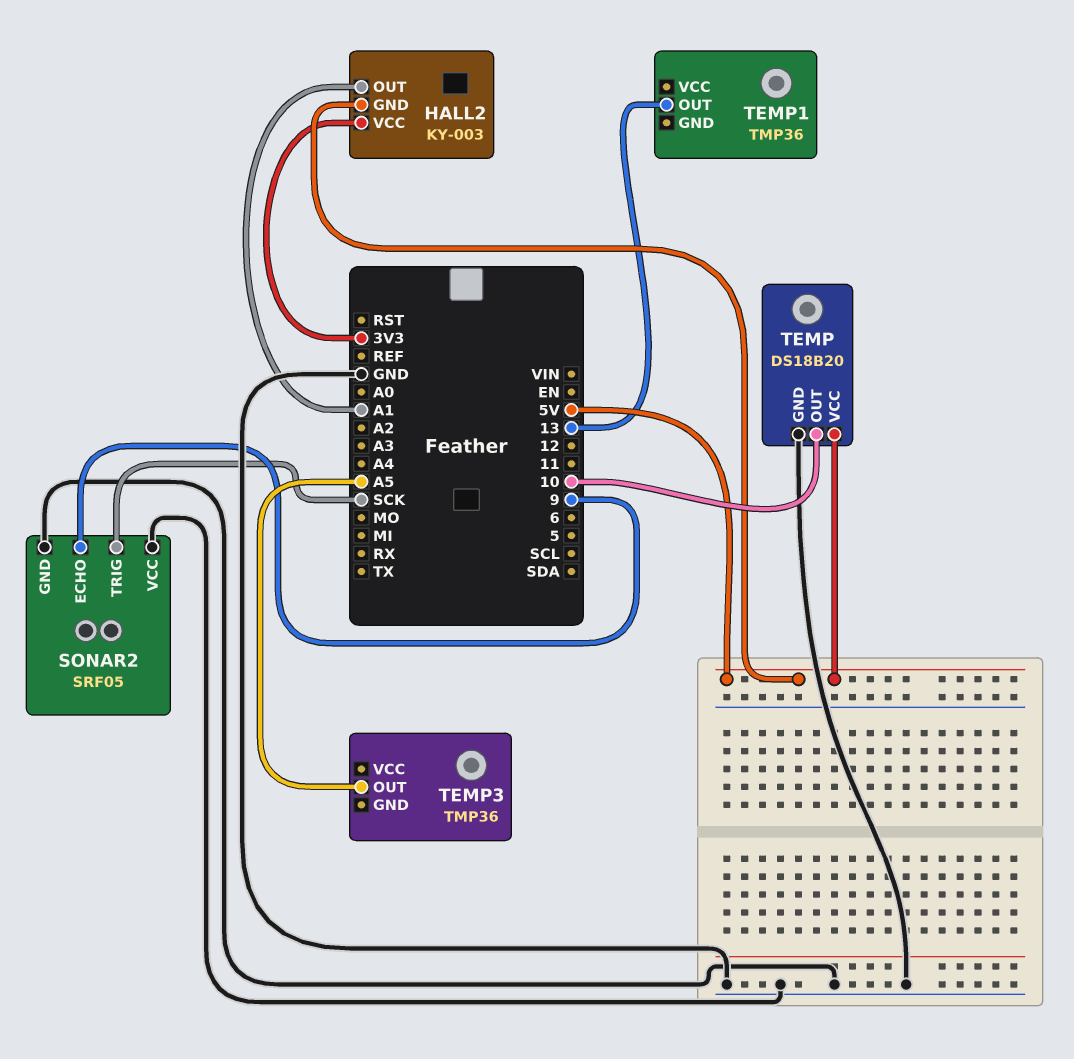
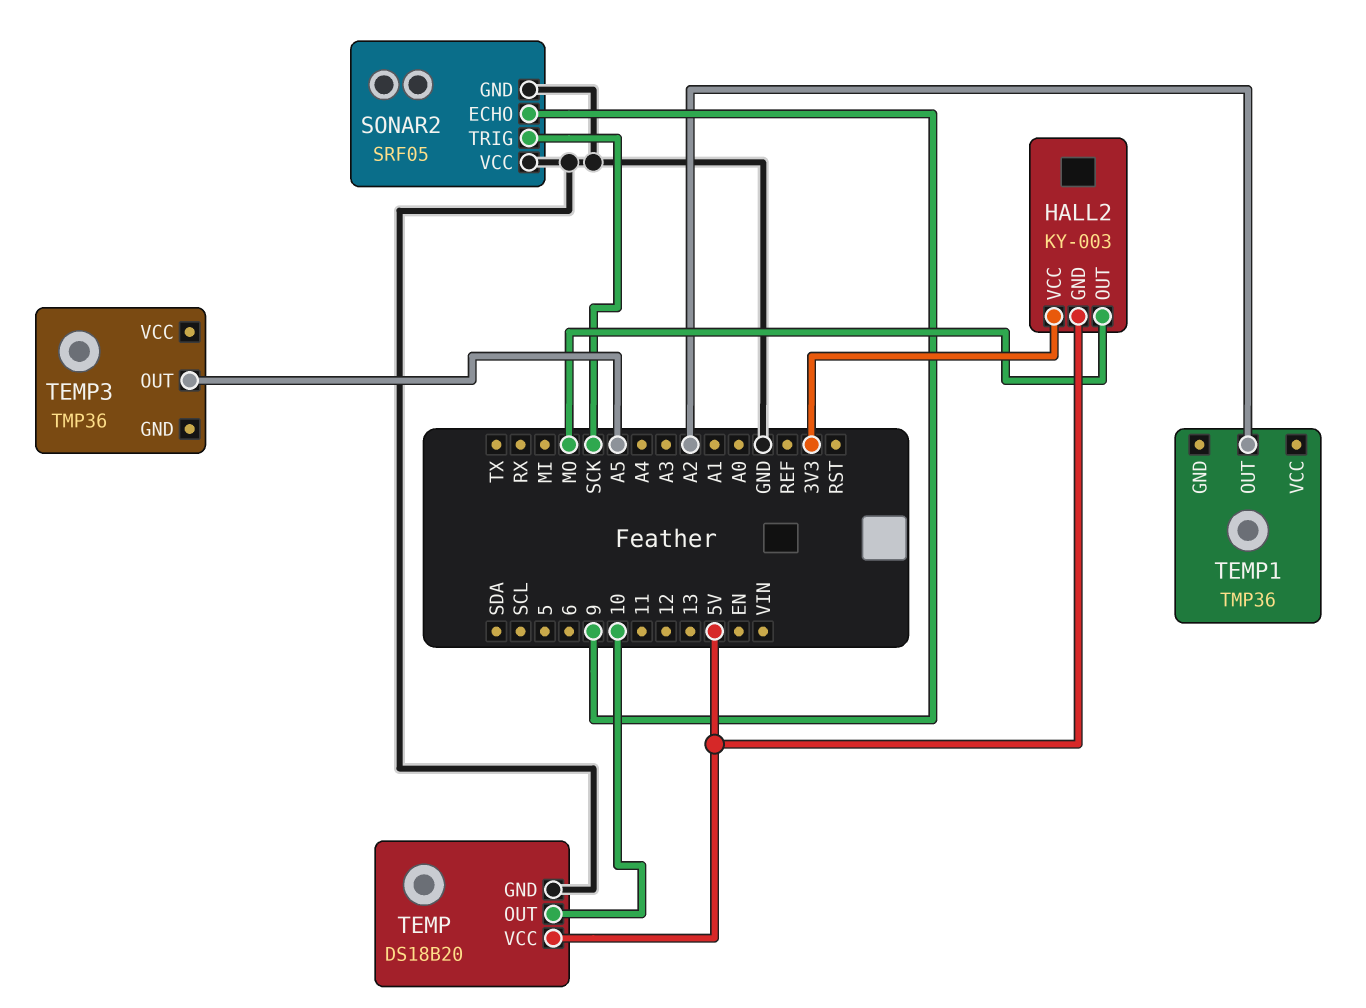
HALL2 pin OUT: A1 -> MO
TEMP1 pin OUT: 13 -> A2

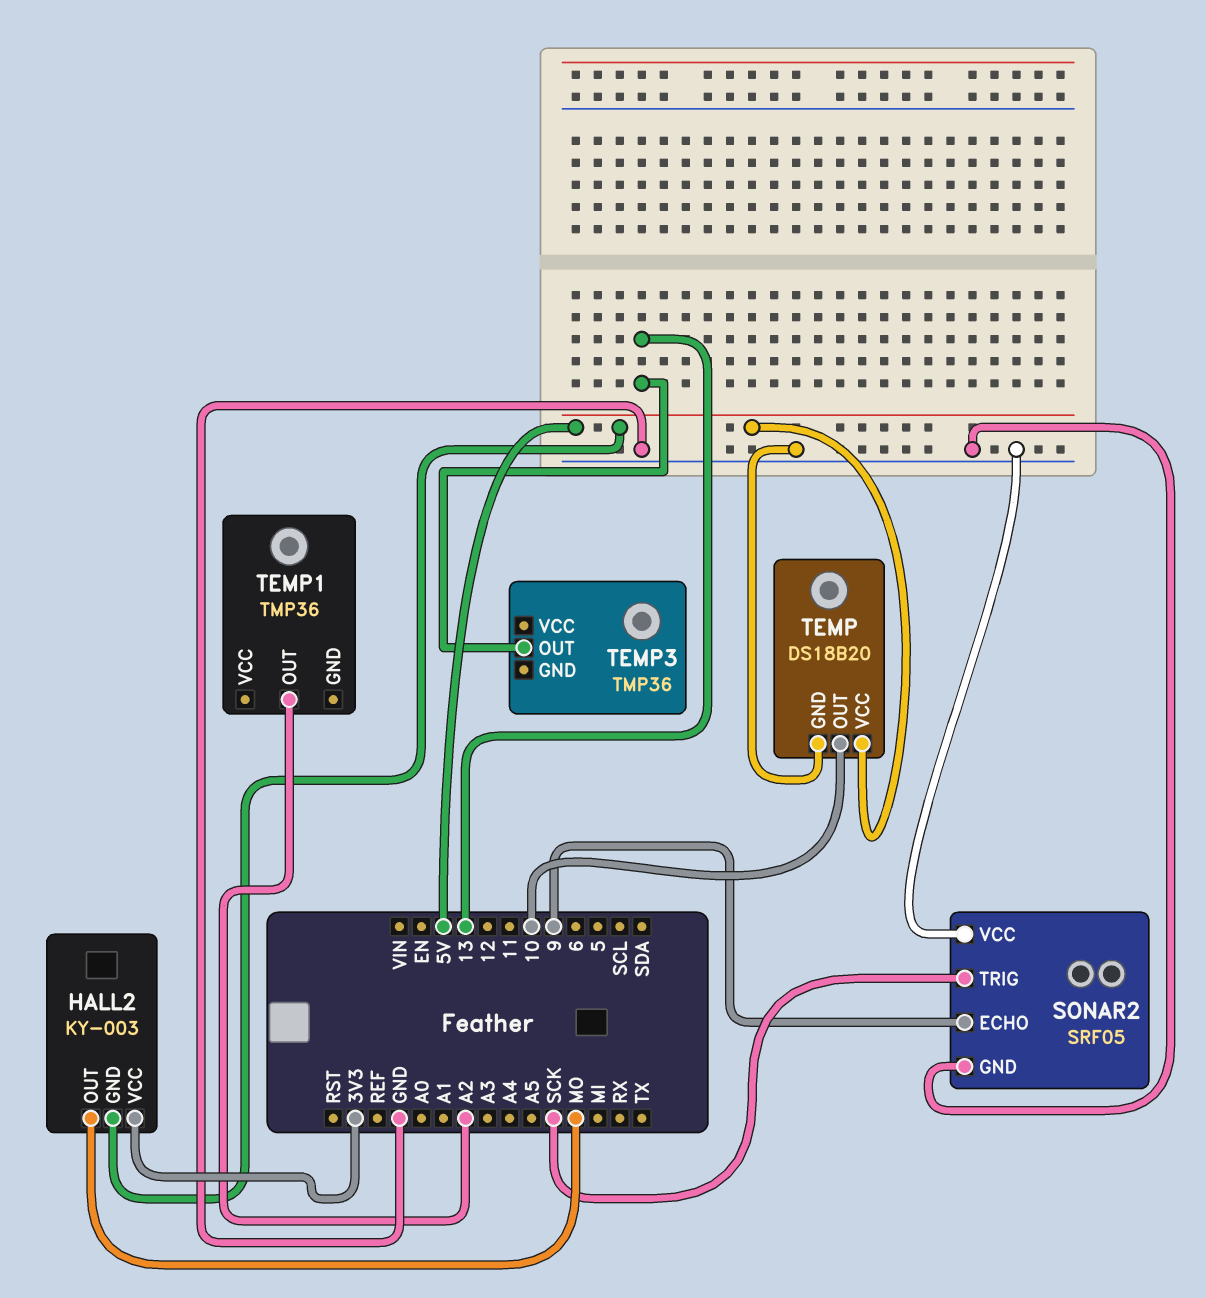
TEMP3 pin OUT: A5 -> 13

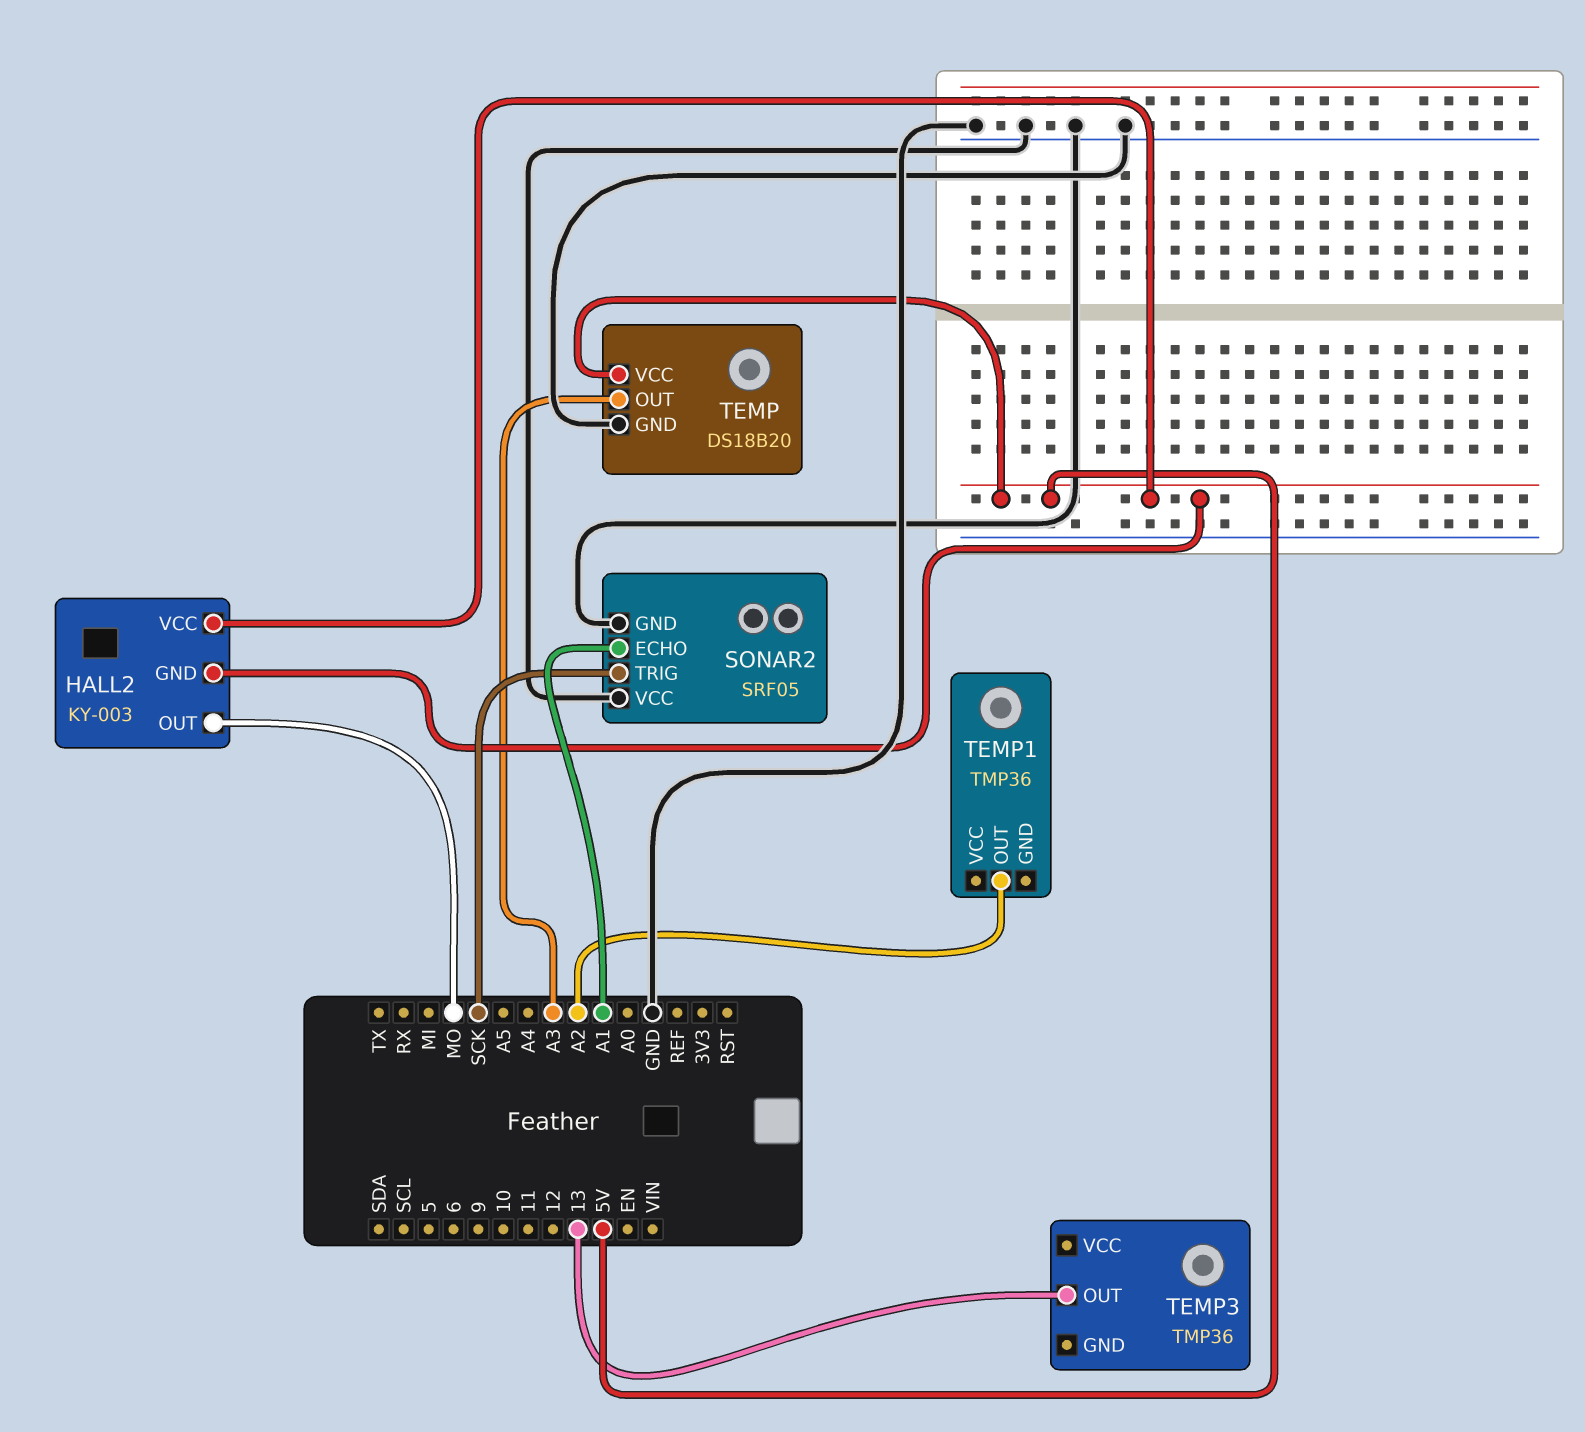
HALL2 pin VCC: 3V3 -> 5V
SONAR2 pin ECHO: 9 -> A1
TEMP pin OUT: 10 -> A3

